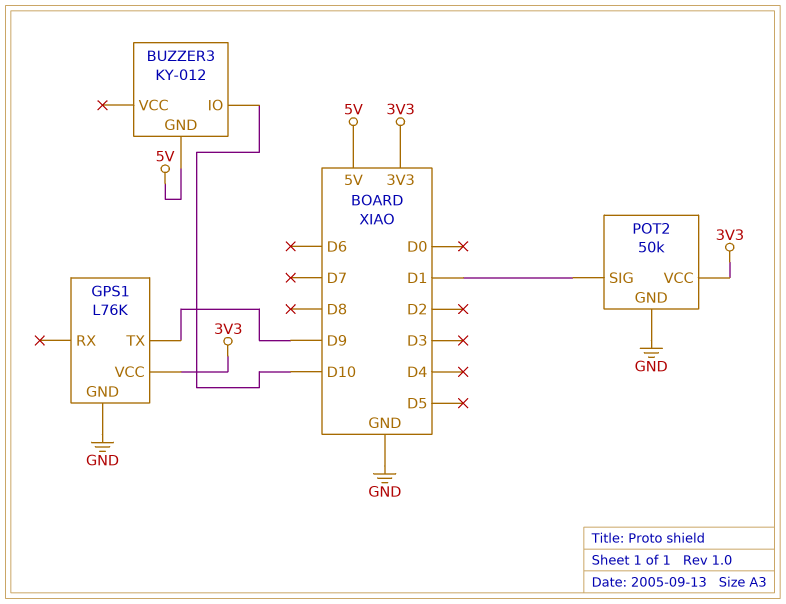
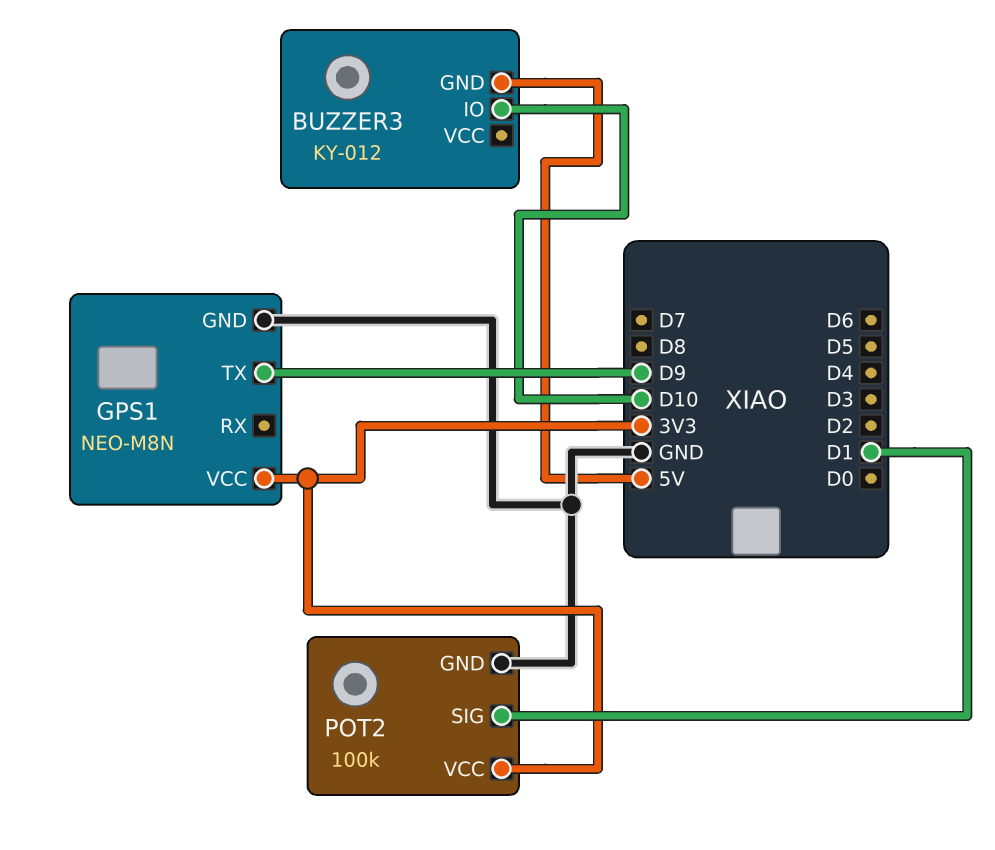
GPS1: L76K -> NEO-M8N
POT2: 50k -> 100k

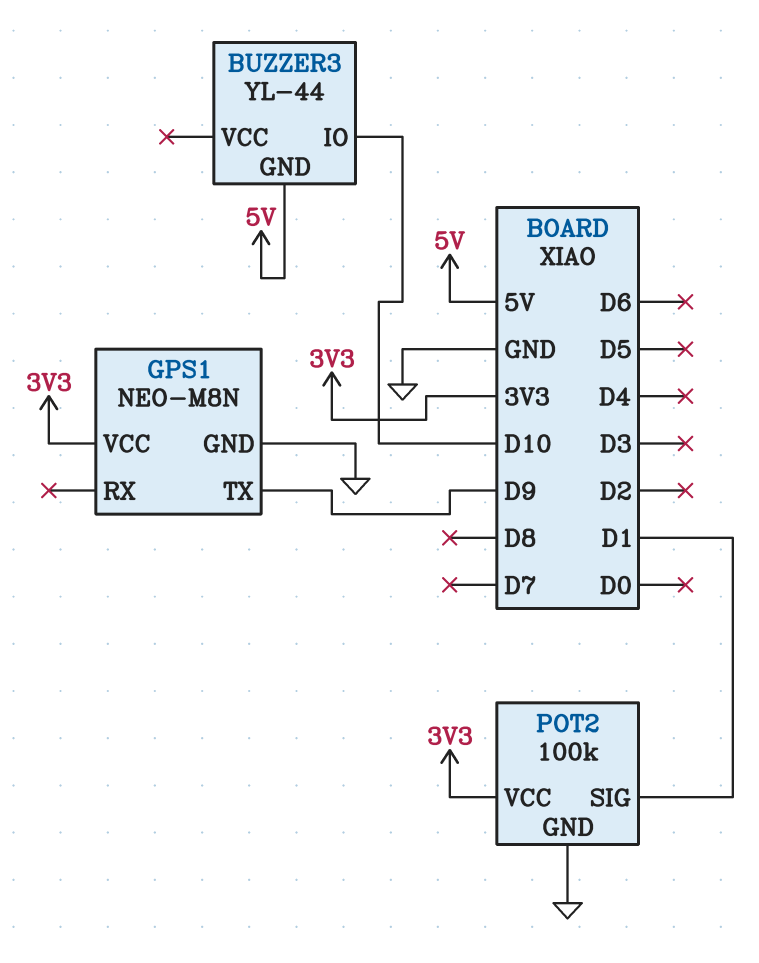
BUZZER3: KY-012 -> YL-44

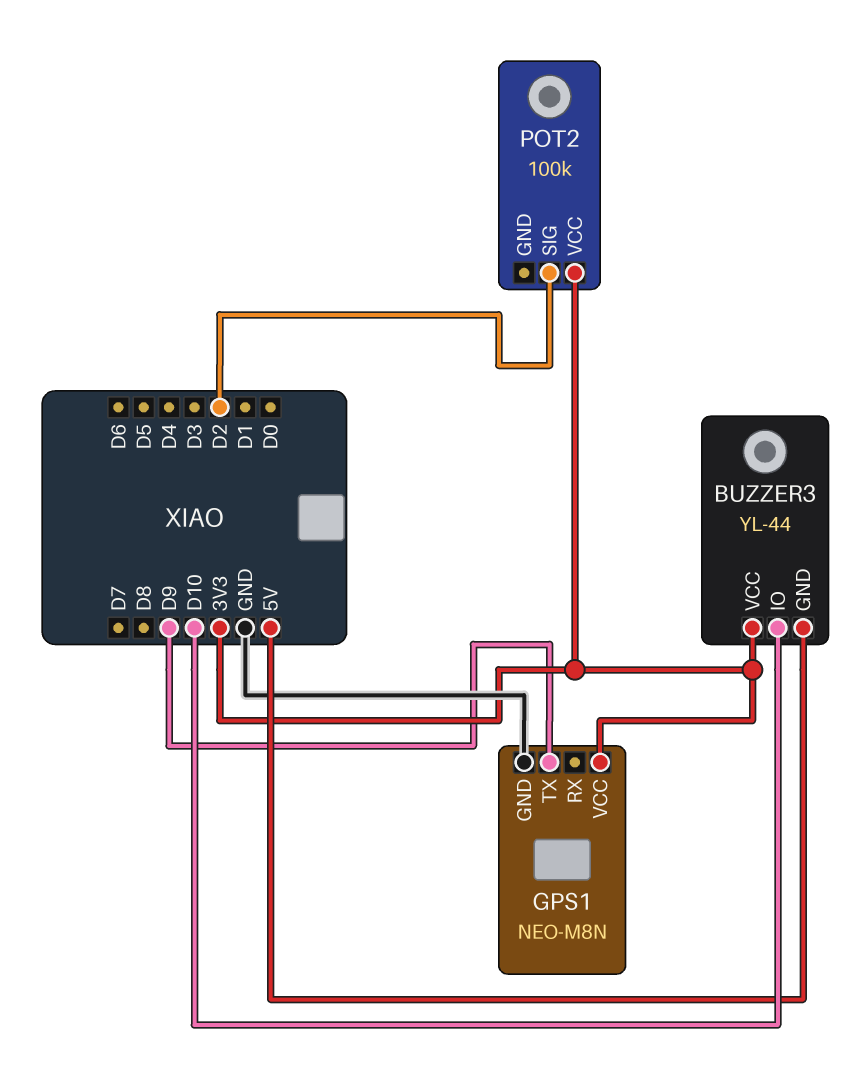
BUZZER3 pin VCC: none -> 3V3
POT2 pin GND: GND -> none
POT2 pin SIG: D1 -> D2

